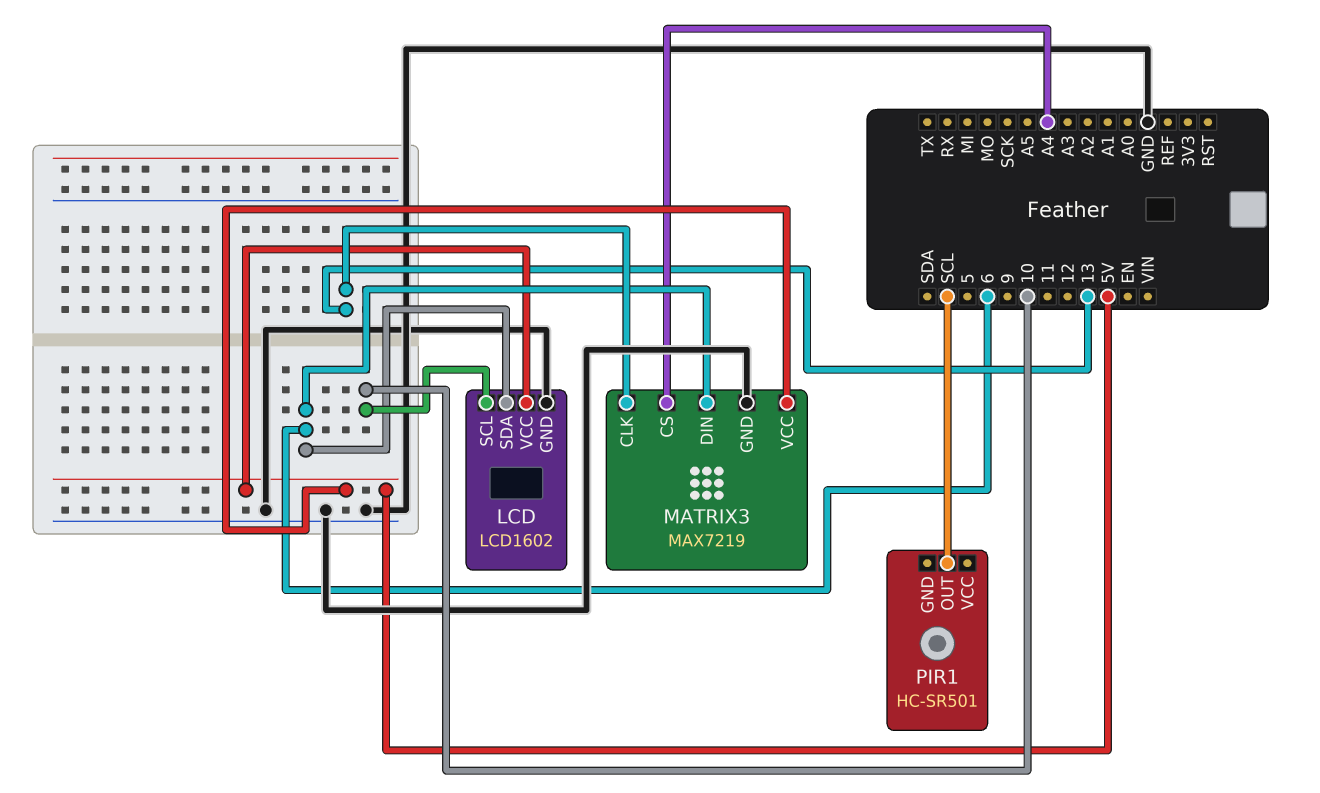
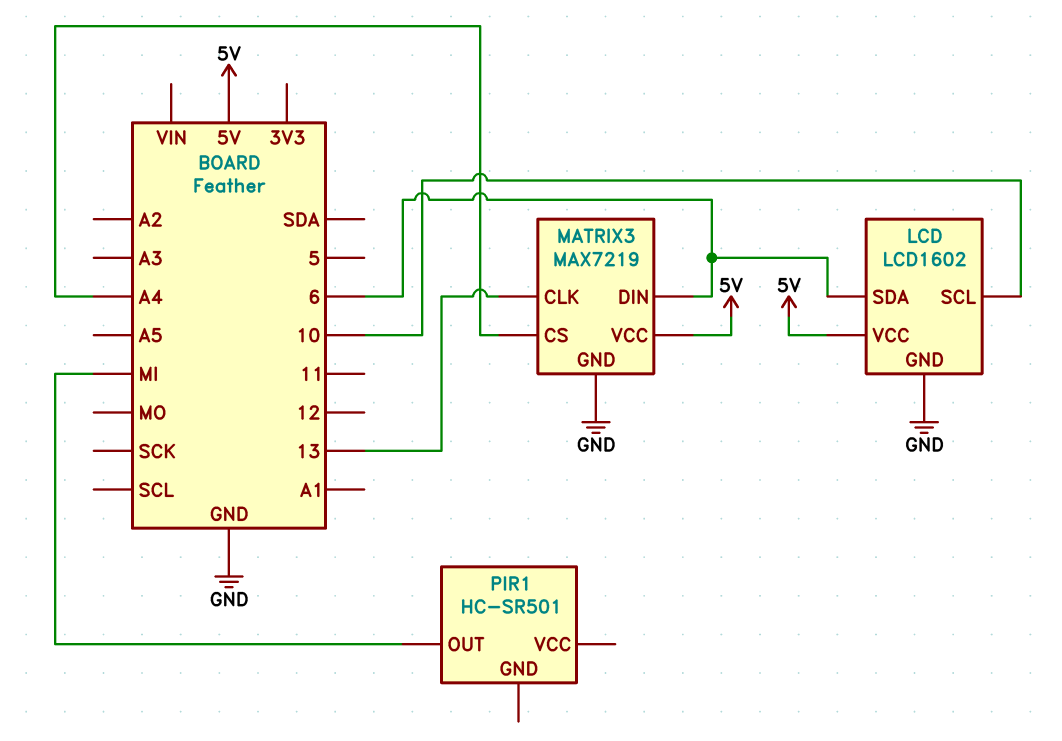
PIR1 pin OUT: SCL -> MI

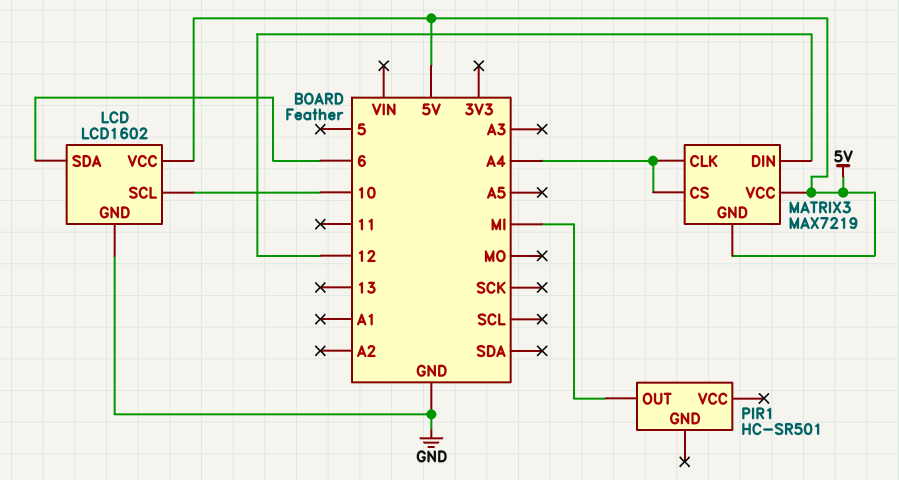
MATRIX3 pin CLK: 13 -> A4
MATRIX3 pin DIN: 6 -> 12
MATRIX3 pin GND: GND -> 5V

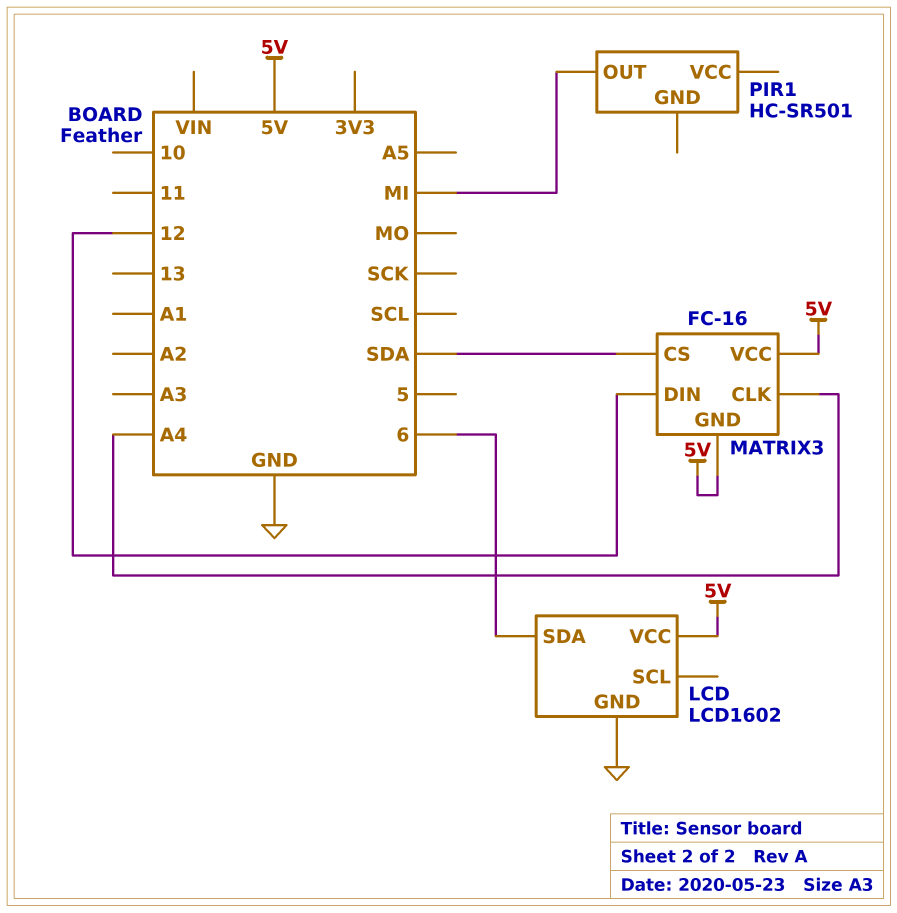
LCD pin SCL: 10 -> none
MATRIX3: MAX7219 -> FC-16
MATRIX3 pin CS: A4 -> SDA

